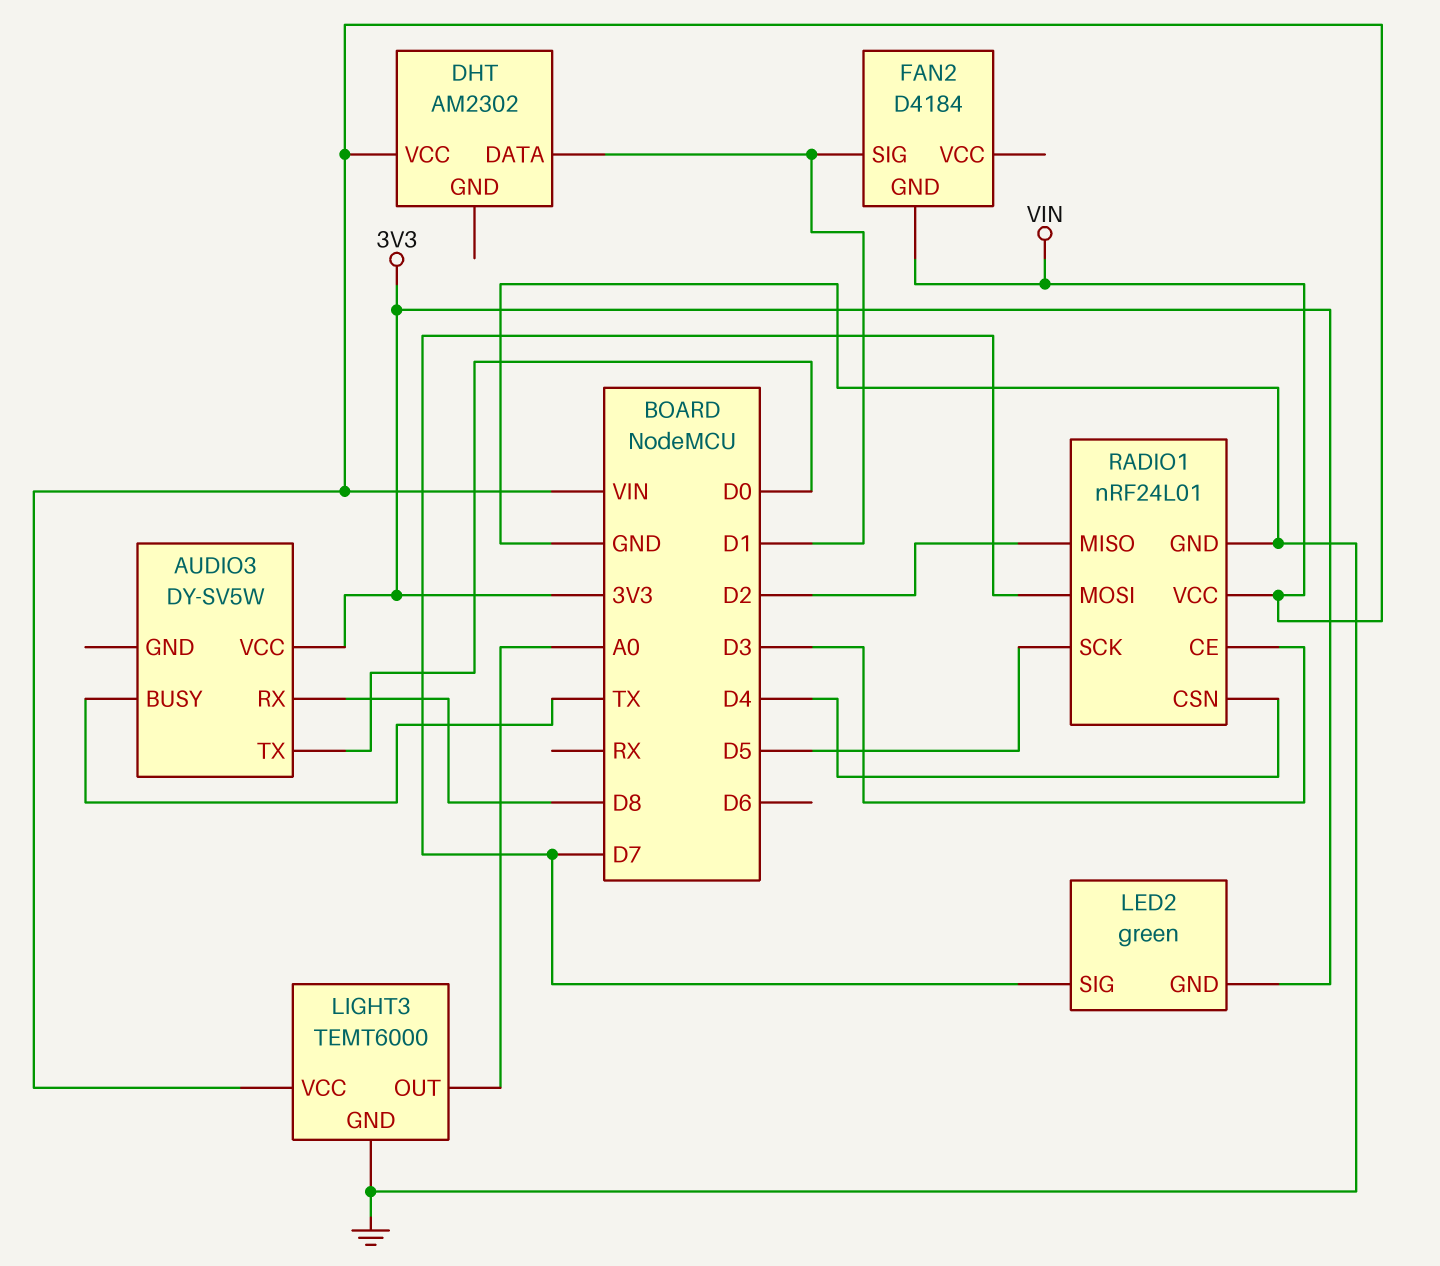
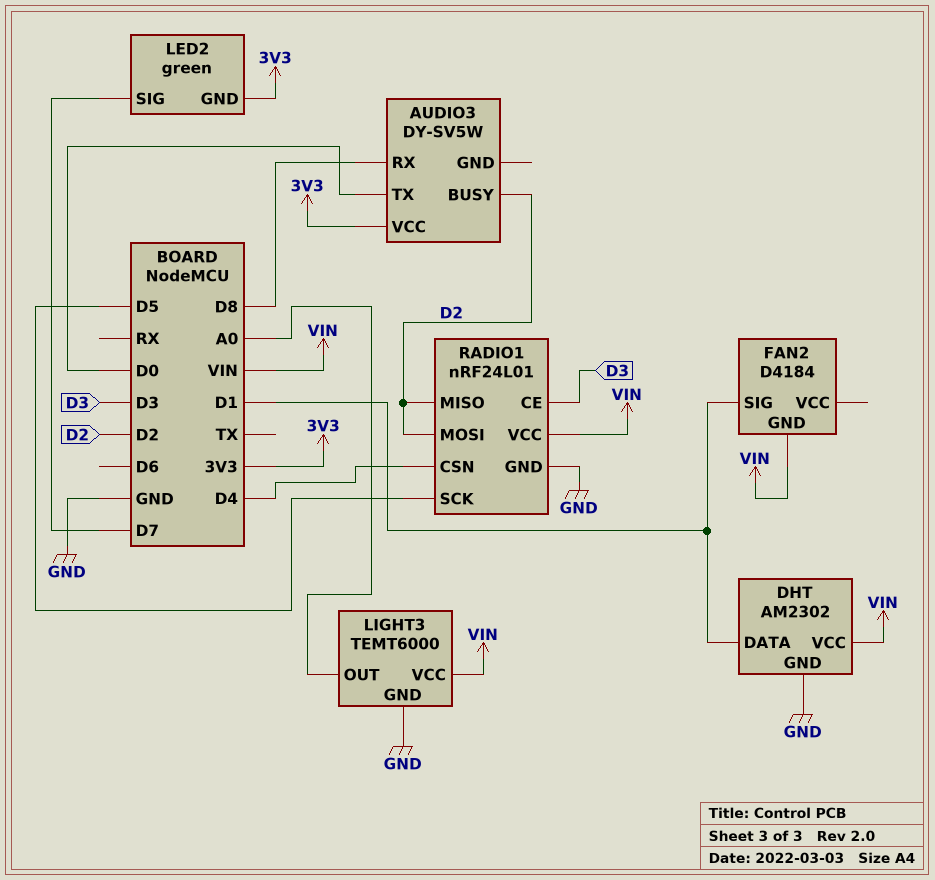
AUDIO3 pin BUSY: TX -> D2
DHT pin GND: none -> GND
RADIO1 pin MOSI: D7 -> D2

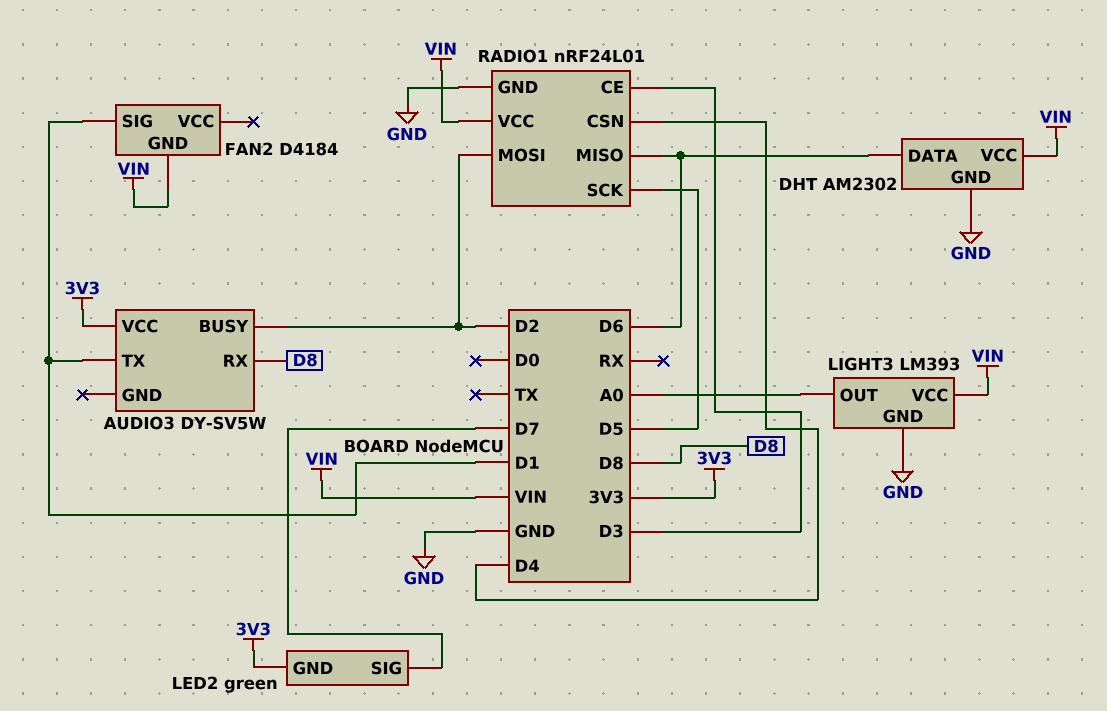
AUDIO3 pin TX: D0 -> D1
DHT pin DATA: D1 -> D6
LIGHT3: TEMT6000 -> LM393
RADIO1 pin MISO: D2 -> D6

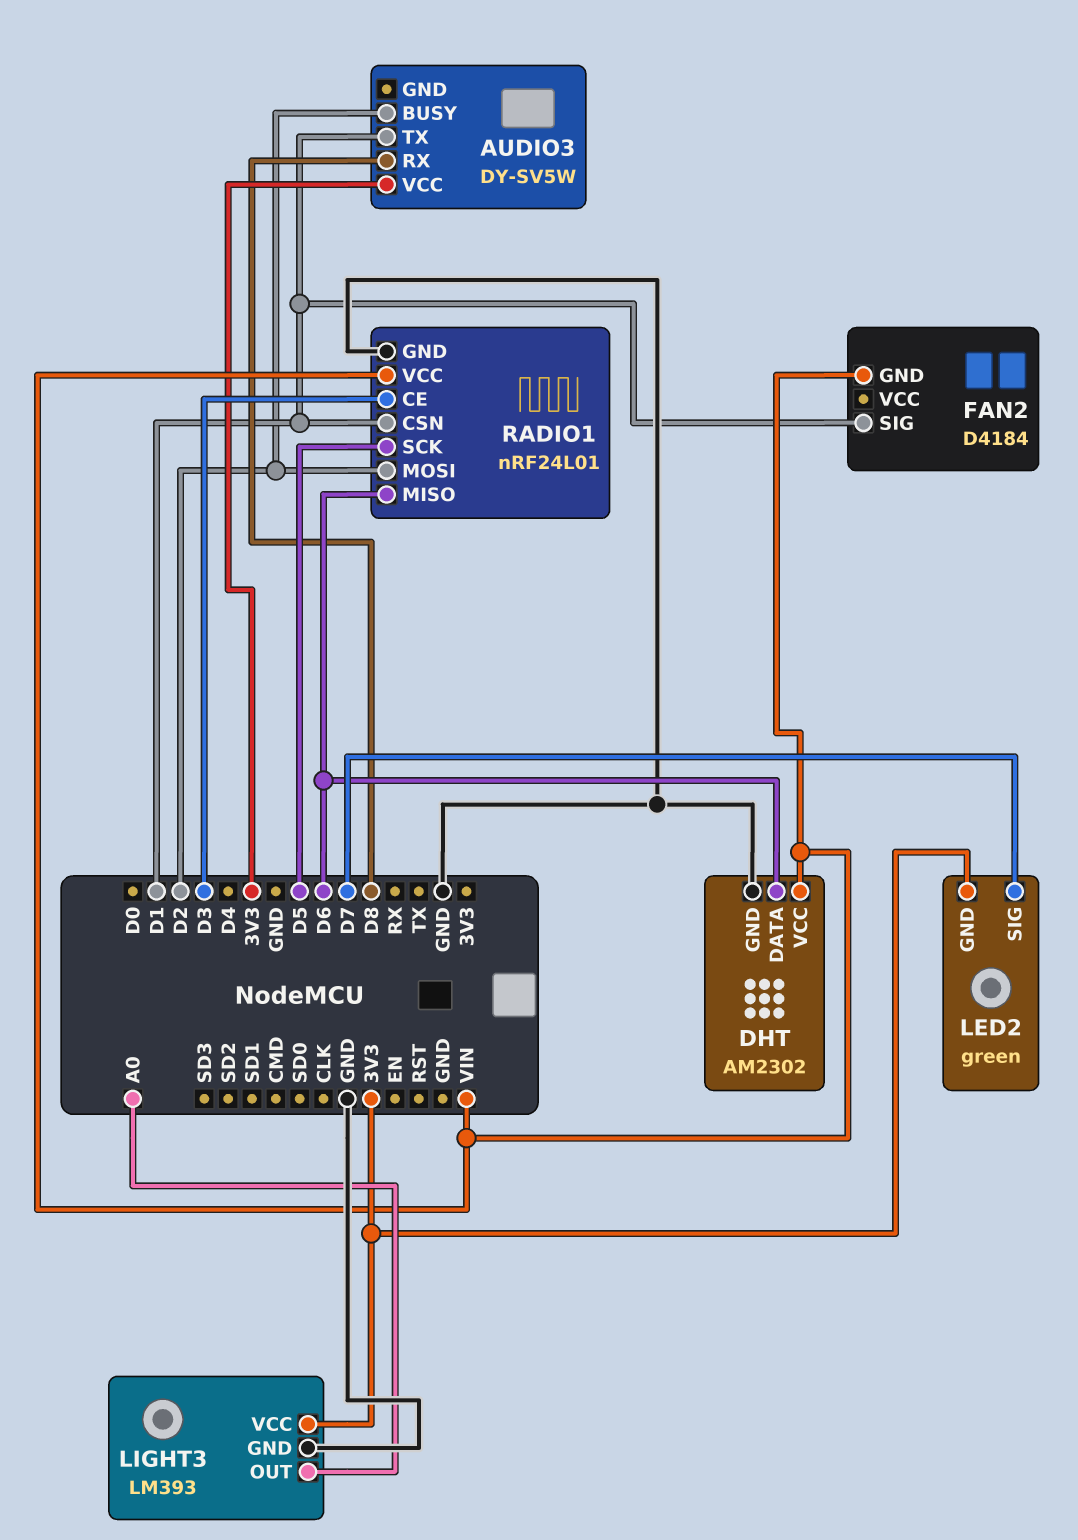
LIGHT3 pin VCC: VIN -> 3V3
RADIO1 pin CSN: D4 -> D1

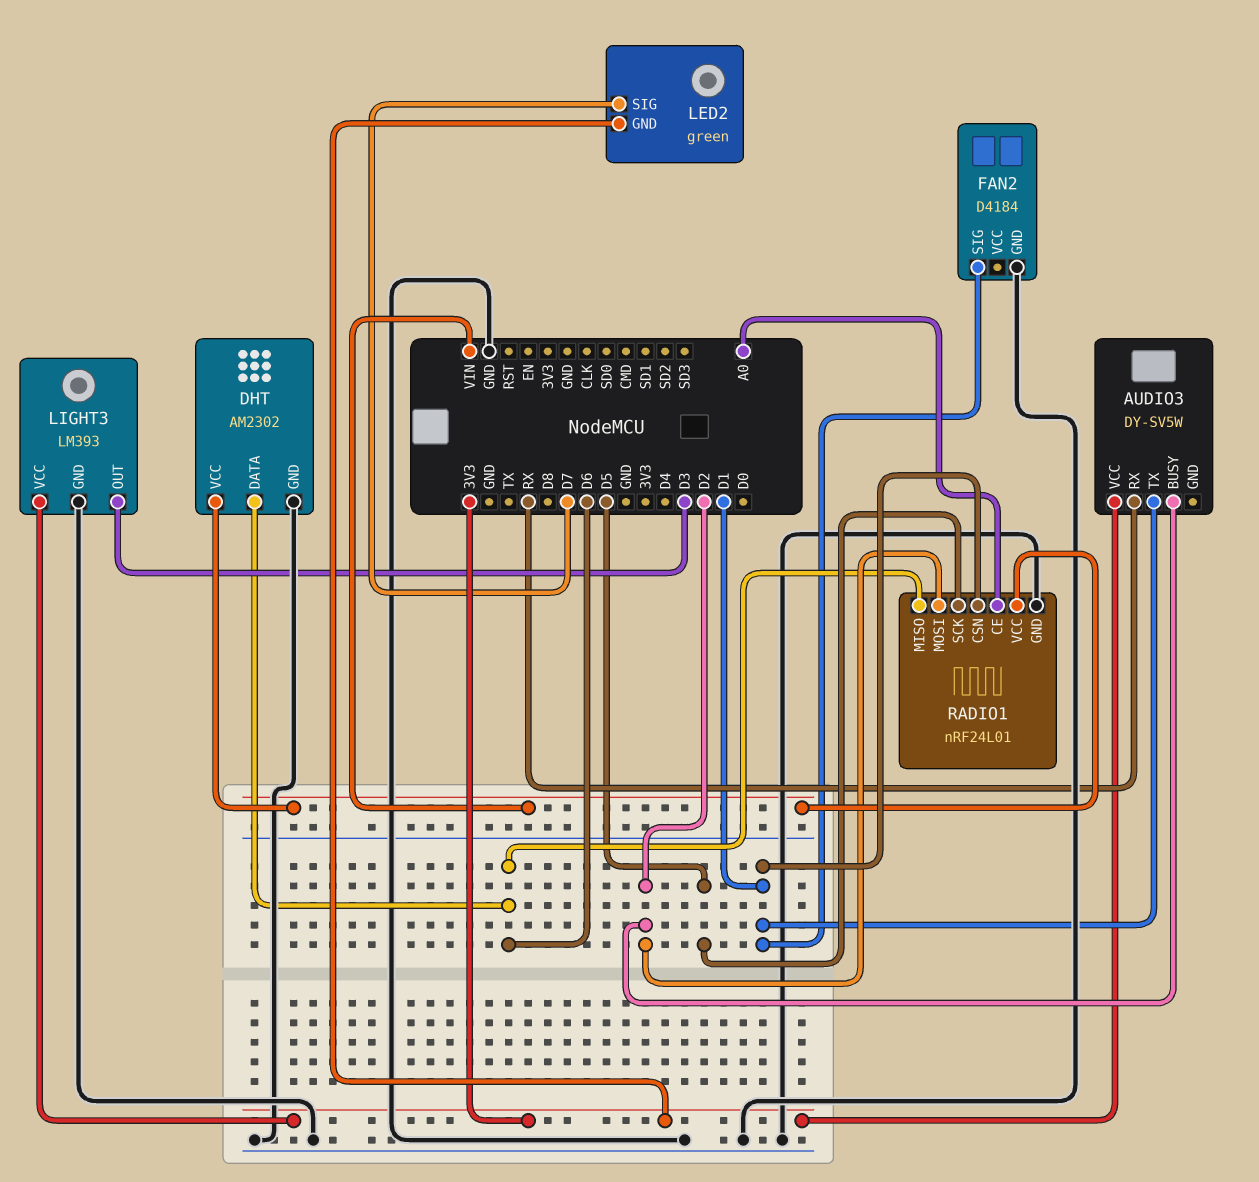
AUDIO3 pin RX: D8 -> RX
FAN2 pin GND: VIN -> GND
LIGHT3 pin OUT: A0 -> D3
RADIO1 pin CE: D3 -> A0

